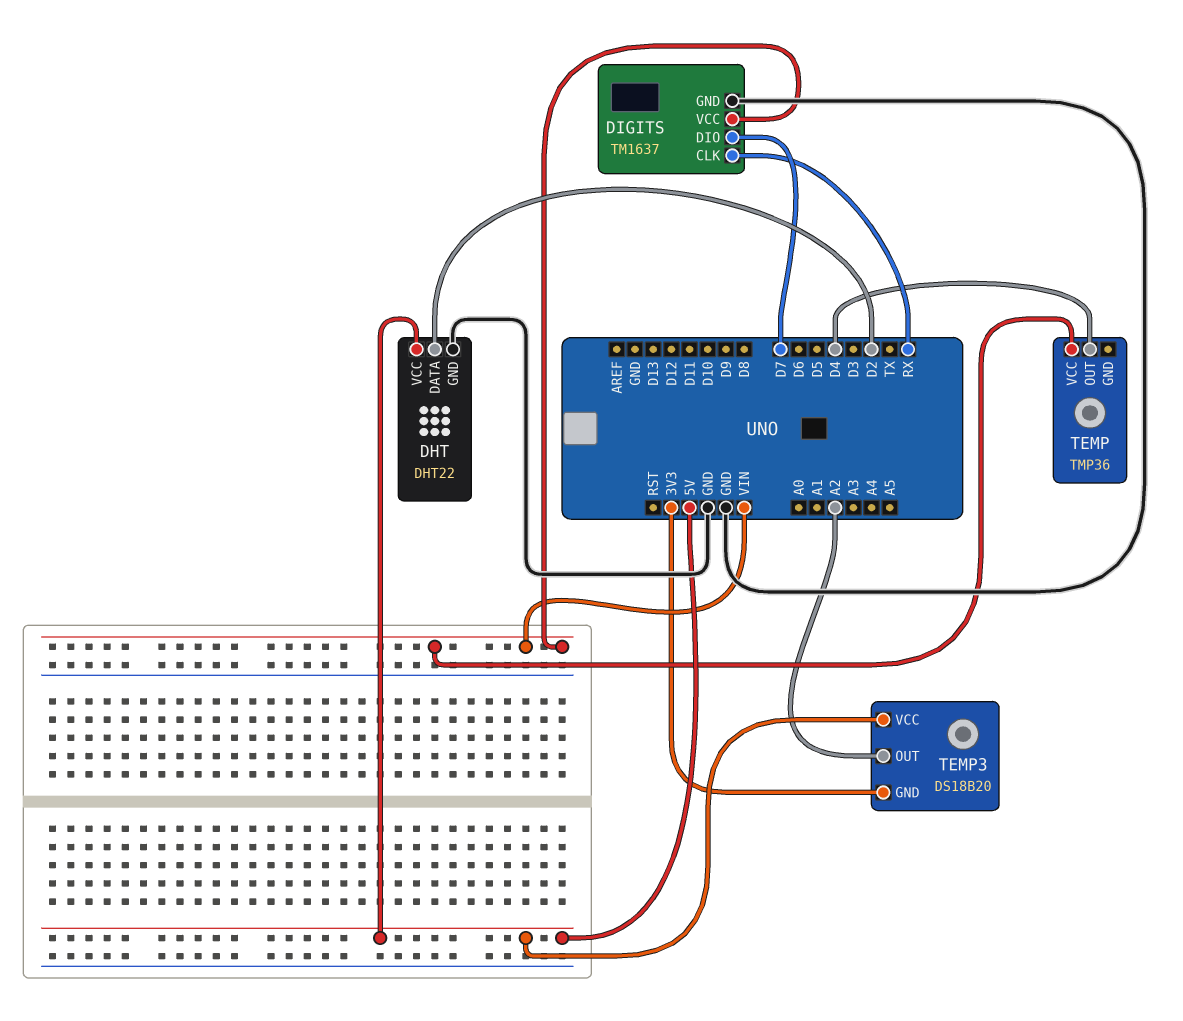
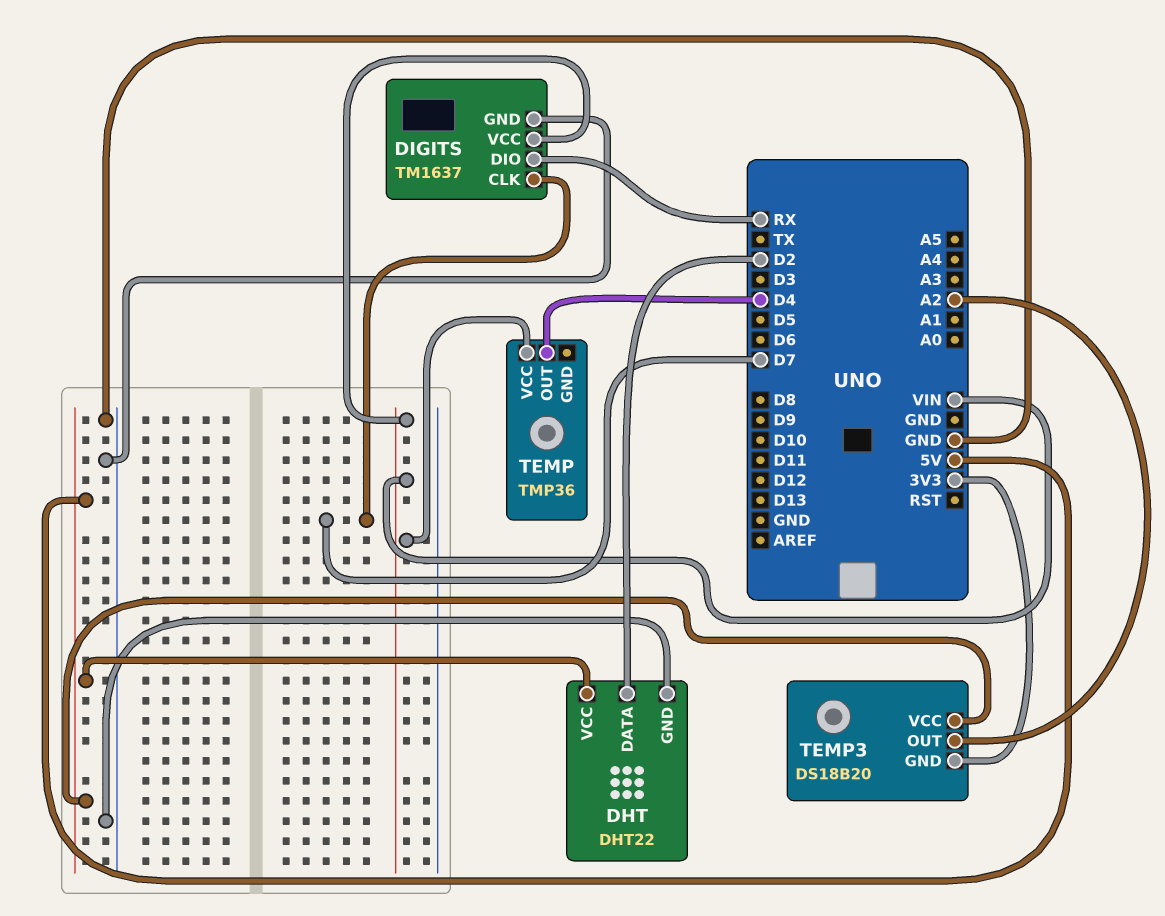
DIGITS pin CLK: RX -> D7
DIGITS pin DIO: D7 -> RX

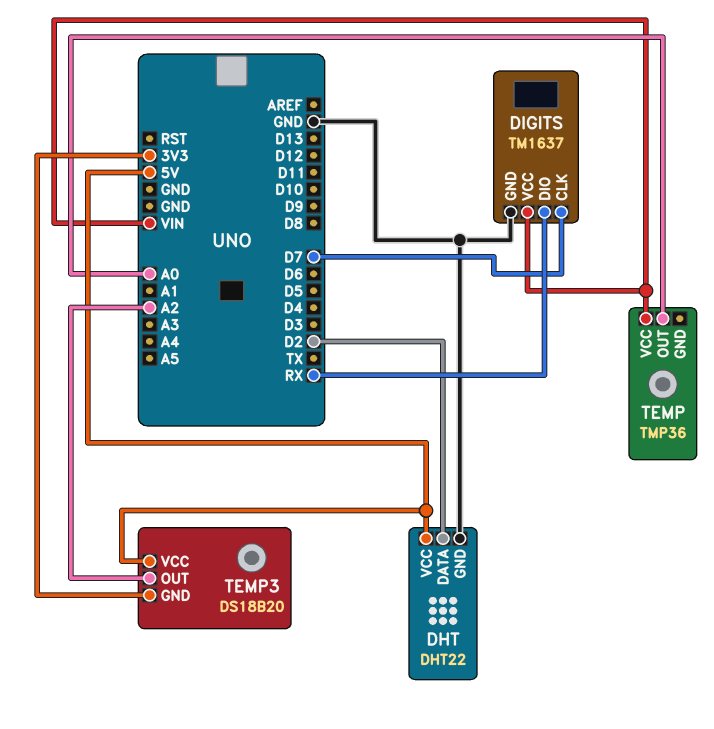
TEMP pin OUT: D4 -> A0

